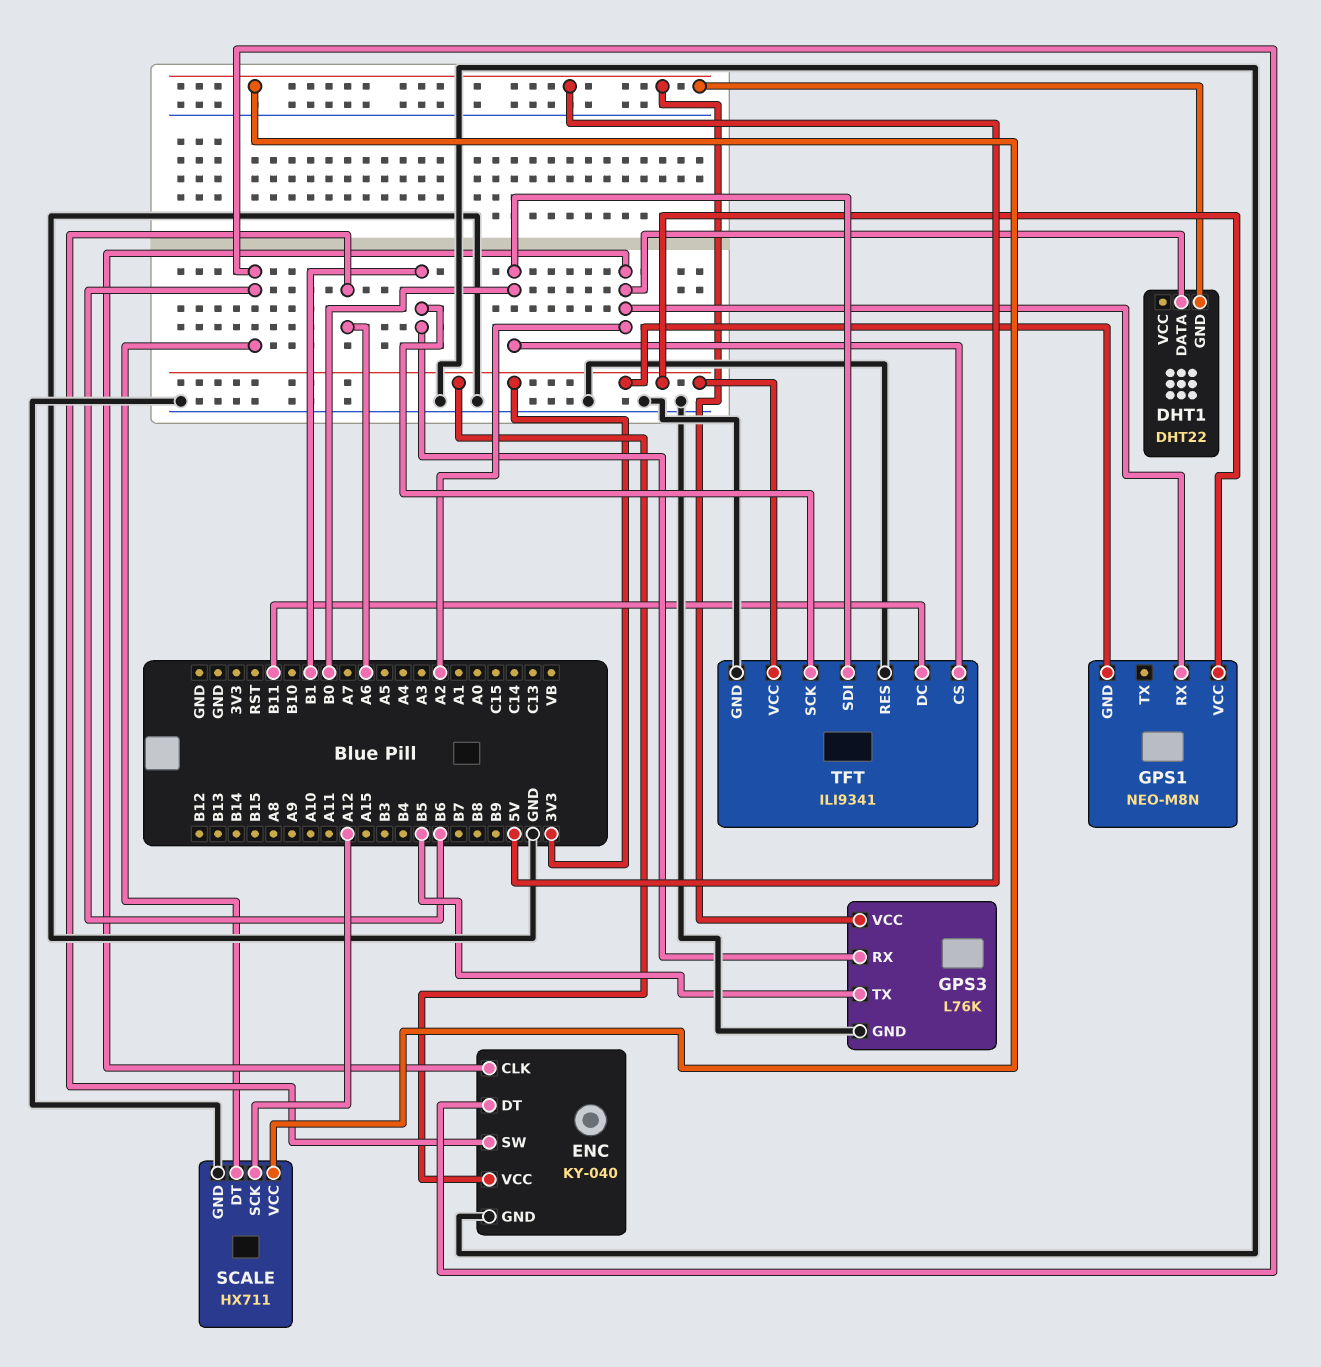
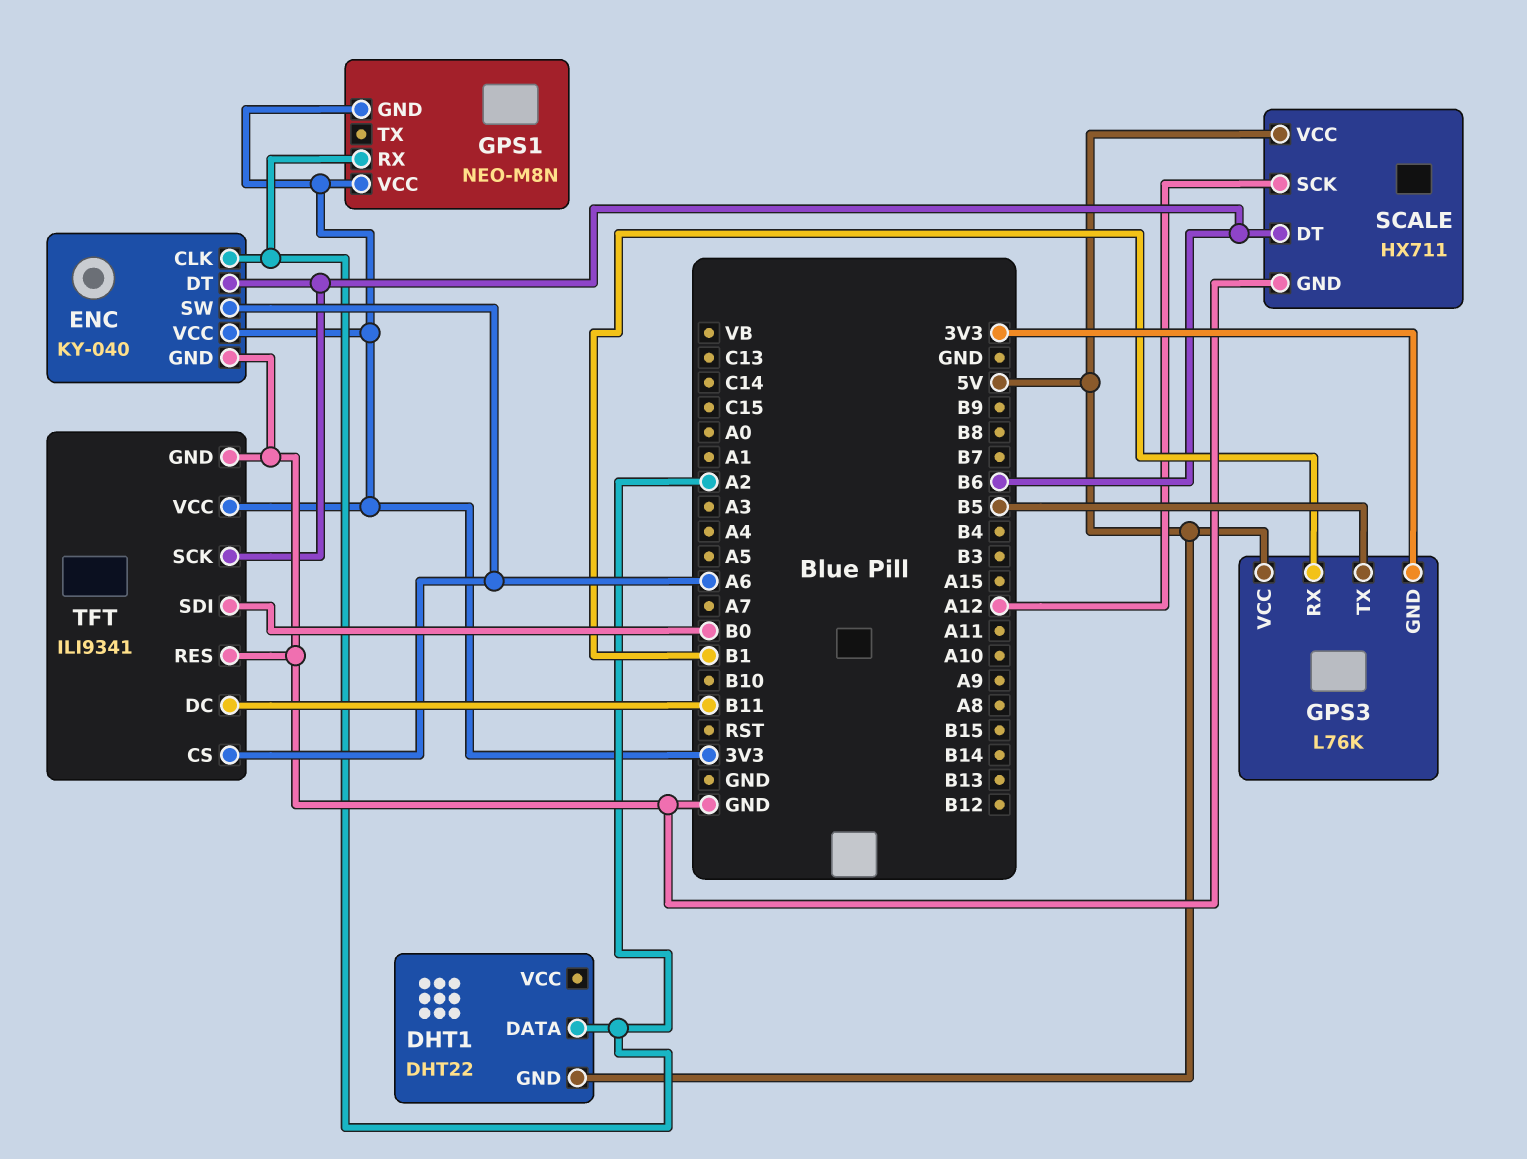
GPS3 pin GND: GND -> 3V3
TFT pin CS: B0 -> A6
TFT pin SCK: B1 -> B6

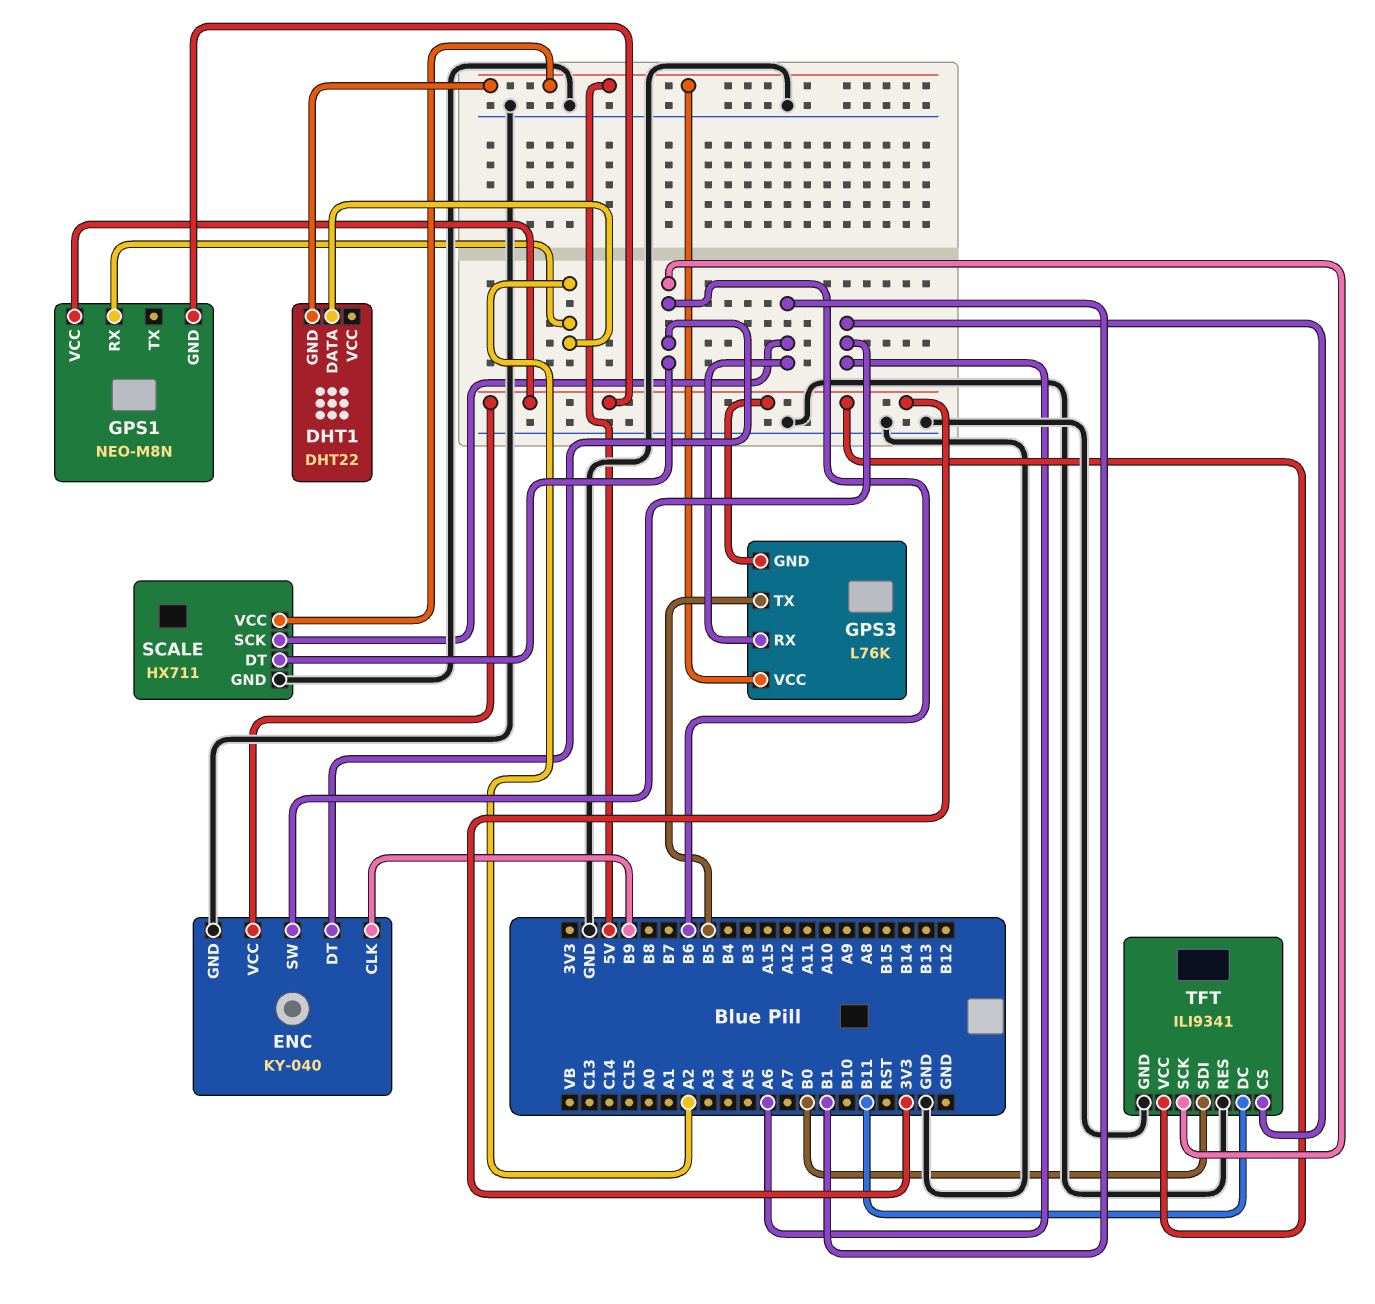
ENC pin CLK: A2 -> B9
SCALE pin SCK: A12 -> B1

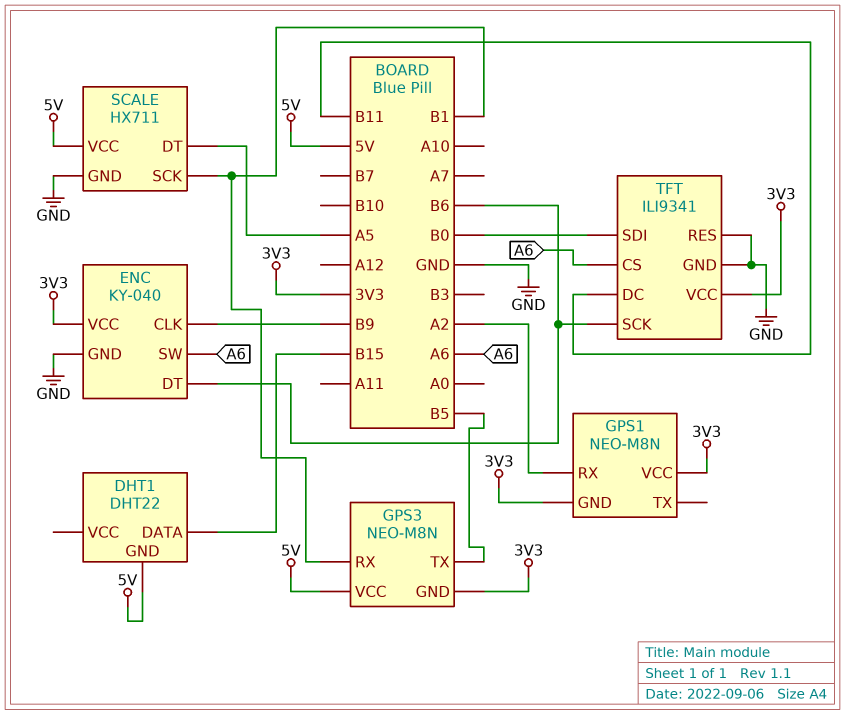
DHT1 pin DATA: A2 -> B15
GPS3: L76K -> NEO-M8N
SCALE pin DT: B6 -> A5

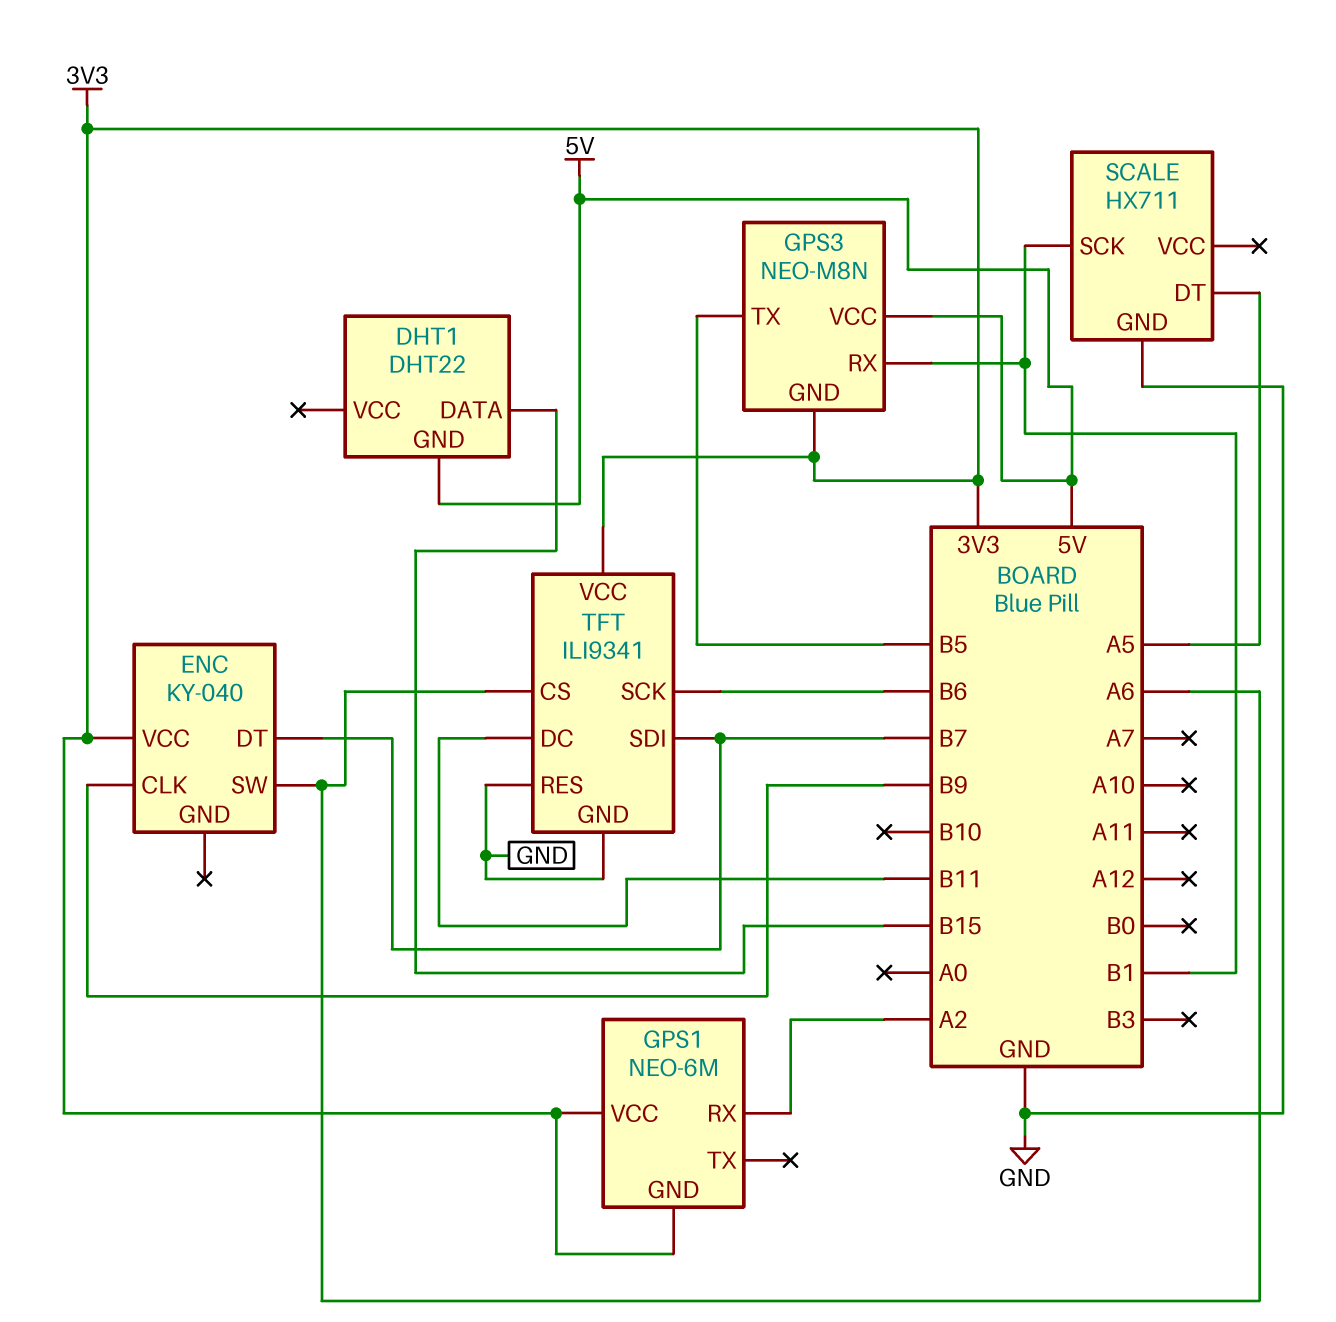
ENC pin DT: B6 -> B7
ENC pin GND: GND -> none
GPS1: NEO-M8N -> NEO-6M
SCALE pin VCC: 5V -> none
TFT pin SDI: B0 -> B7

